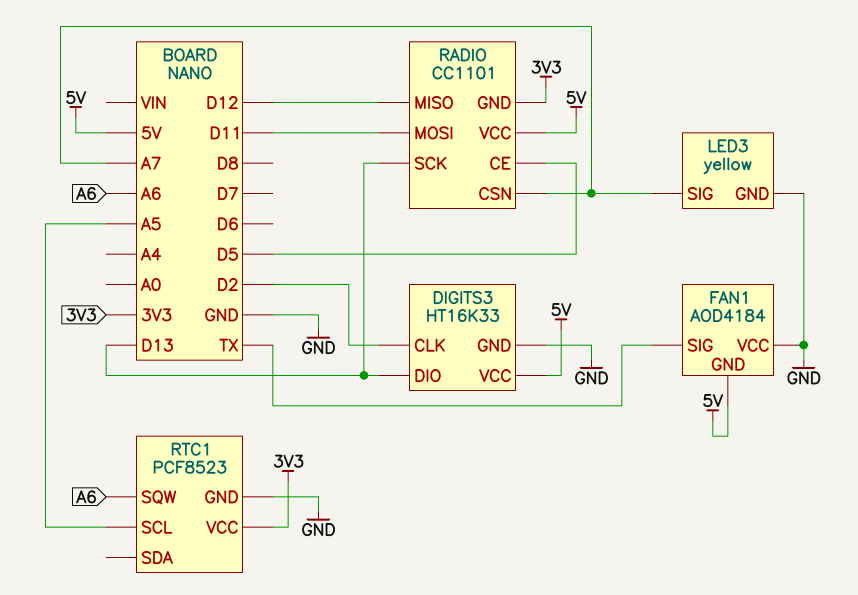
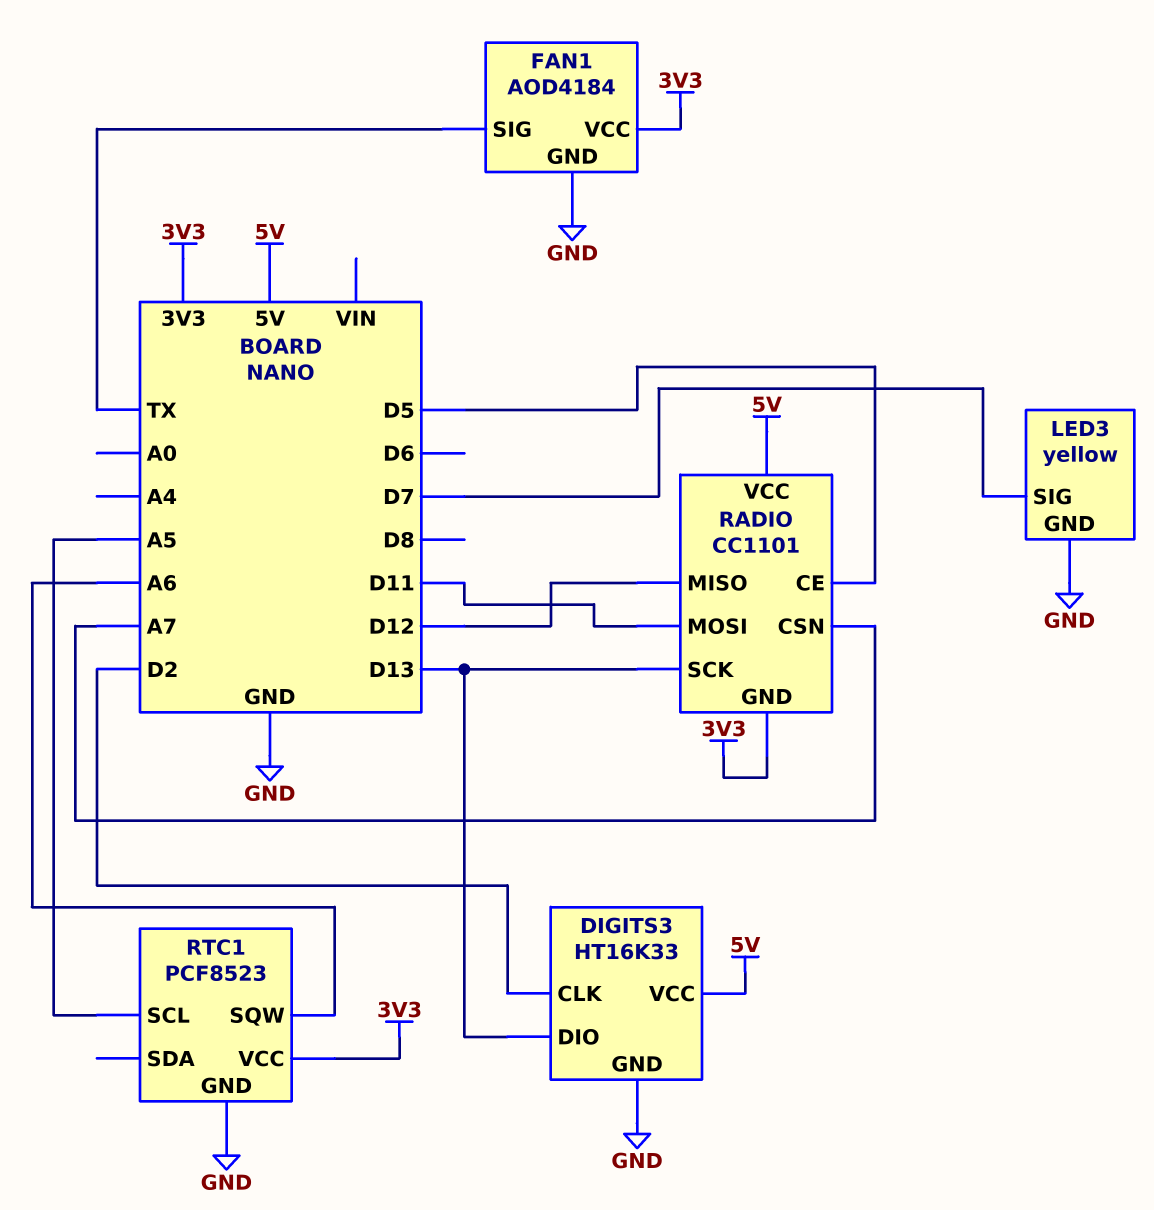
FAN1 pin GND: 5V -> GND
FAN1 pin VCC: GND -> 3V3
LED3 pin SIG: A7 -> D7

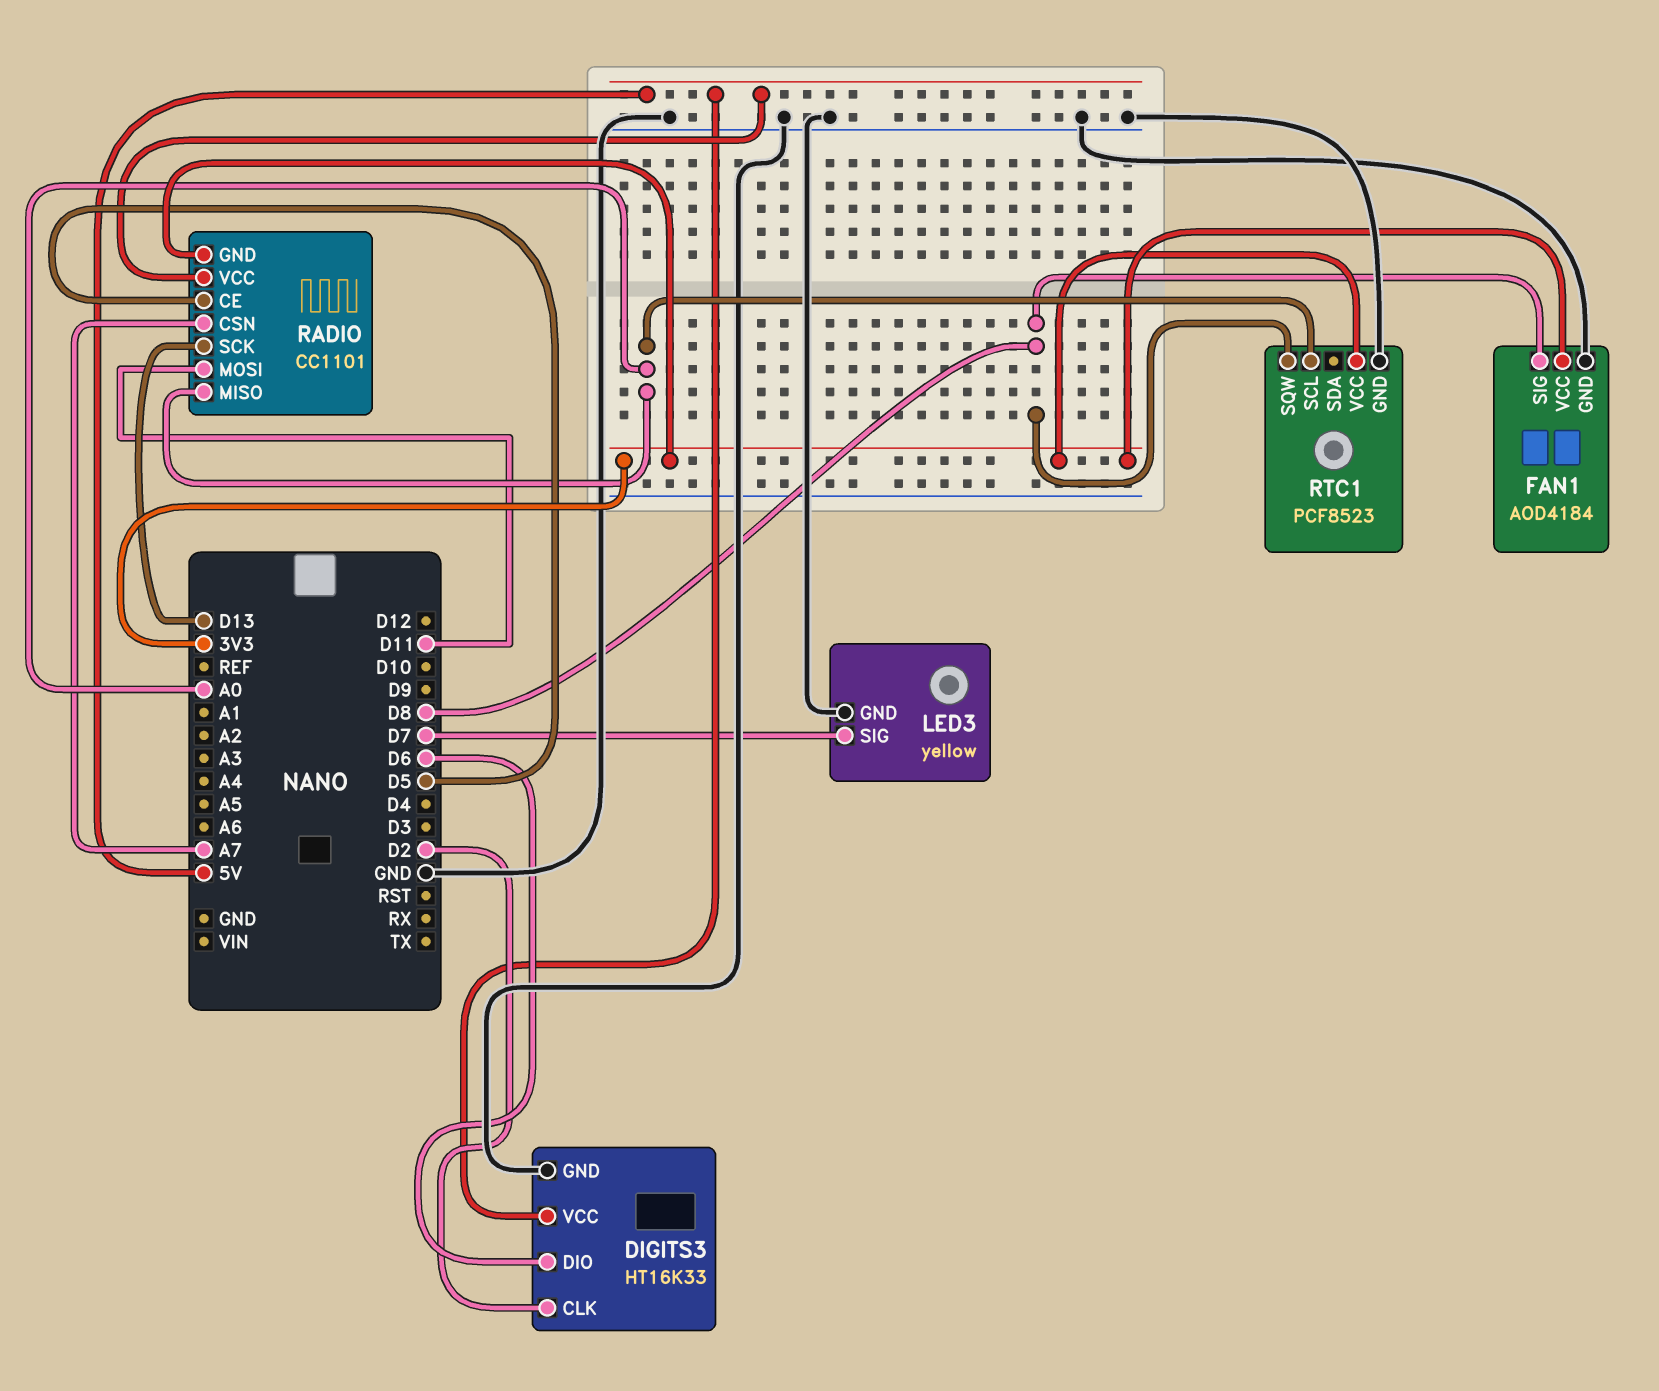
DIGITS3 pin DIO: D13 -> D6
FAN1 pin SIG: TX -> D8
RADIO pin MISO: D12 -> A0
RTC1 pin SCL: A5 -> A0
RTC1 pin SQW: A6 -> D8

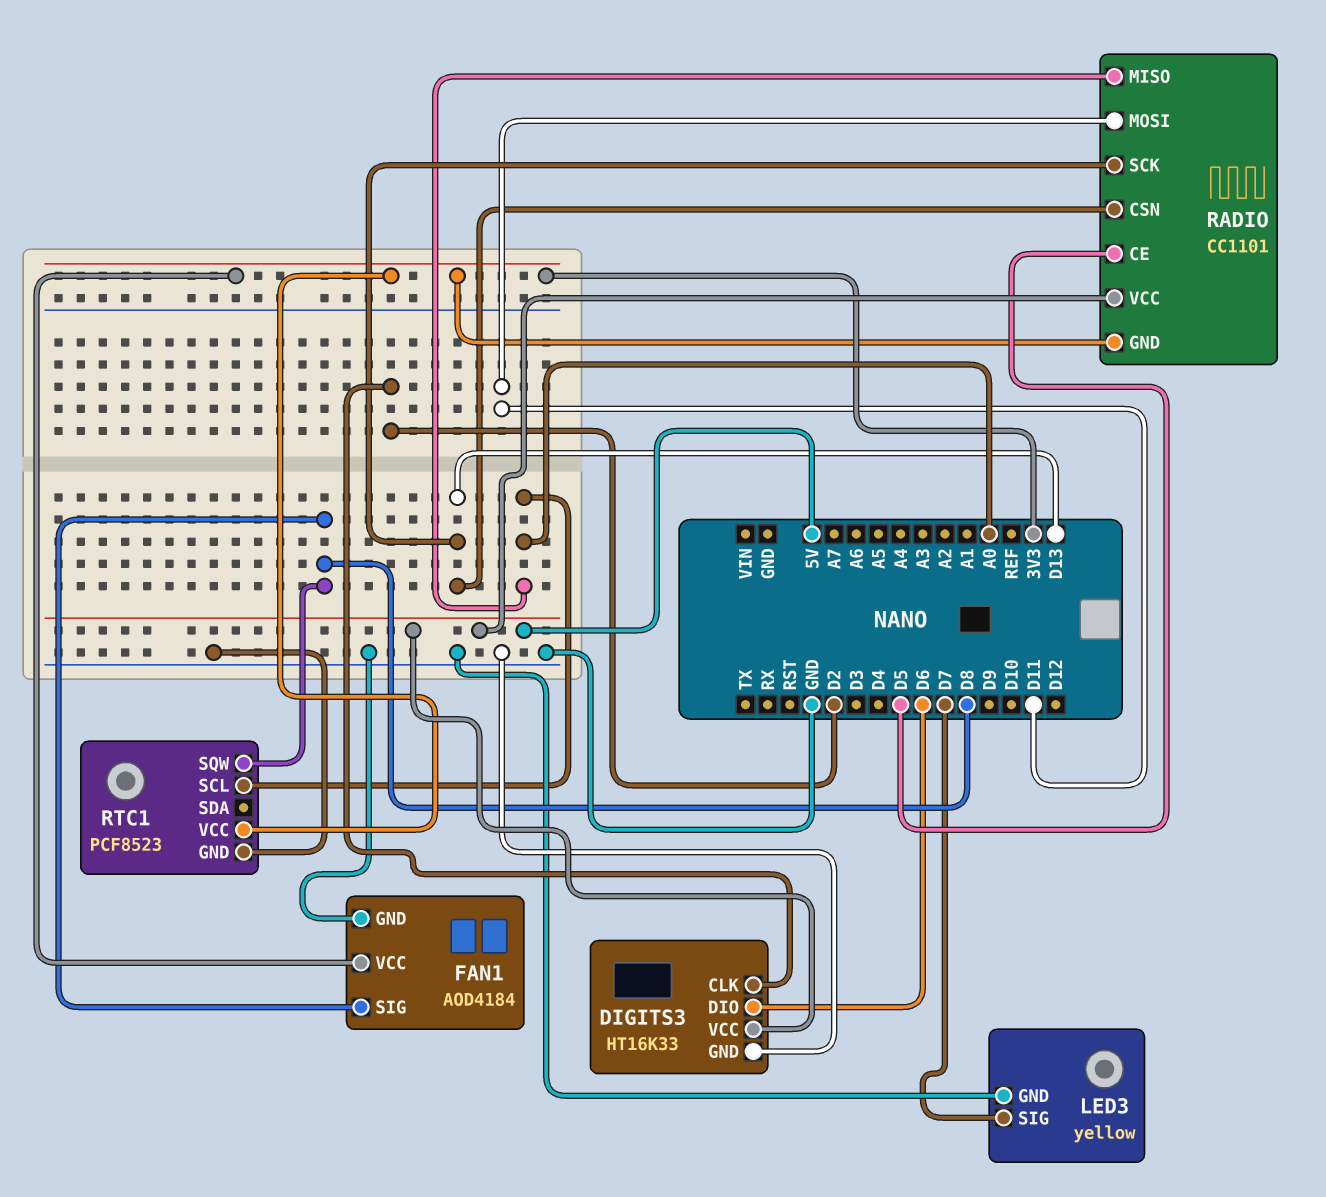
RADIO pin CSN: A7 -> D13

